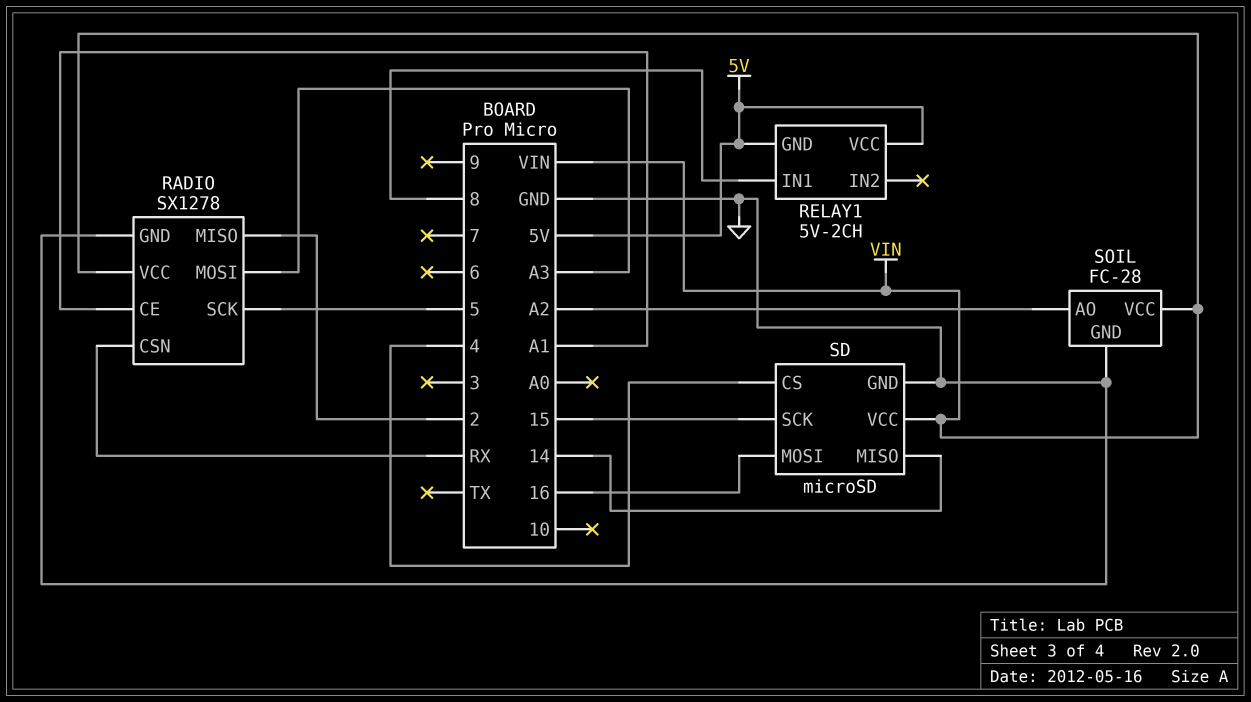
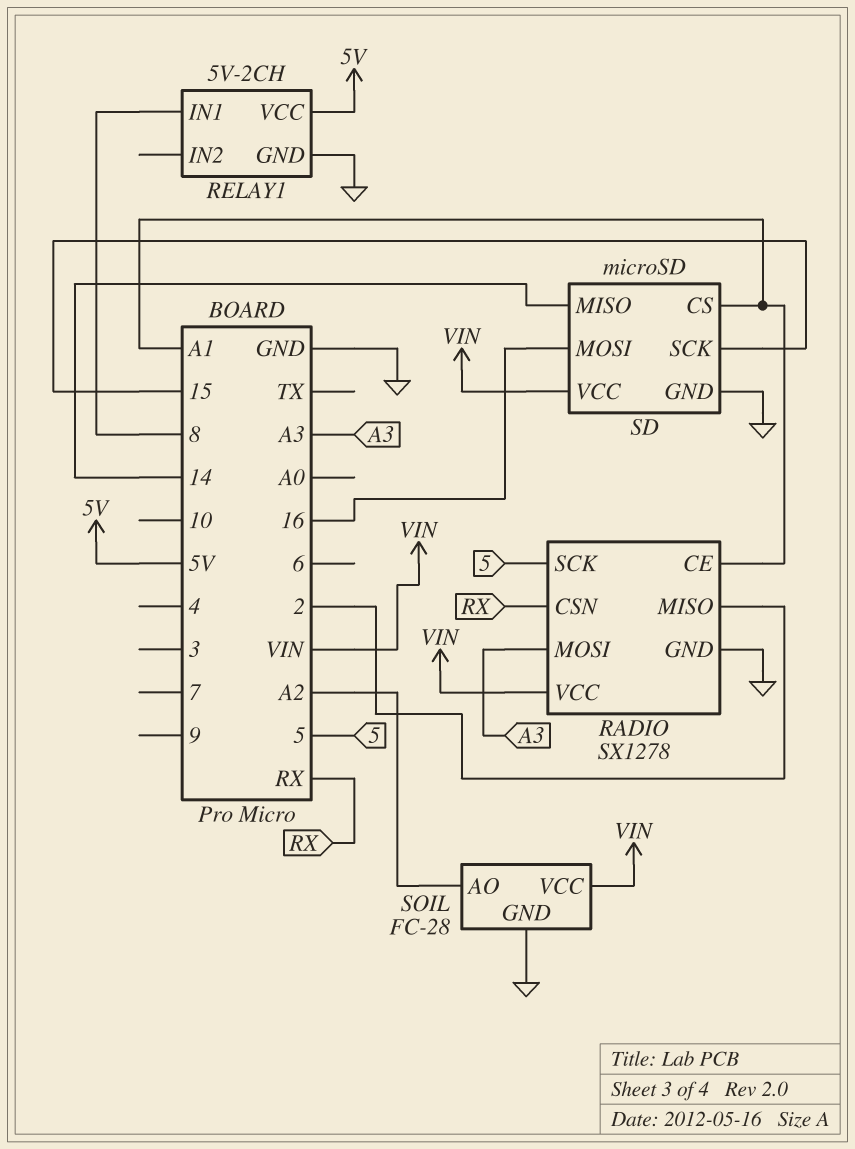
RELAY1 pin GND: 5V -> GND
SD pin CS: 4 -> A1

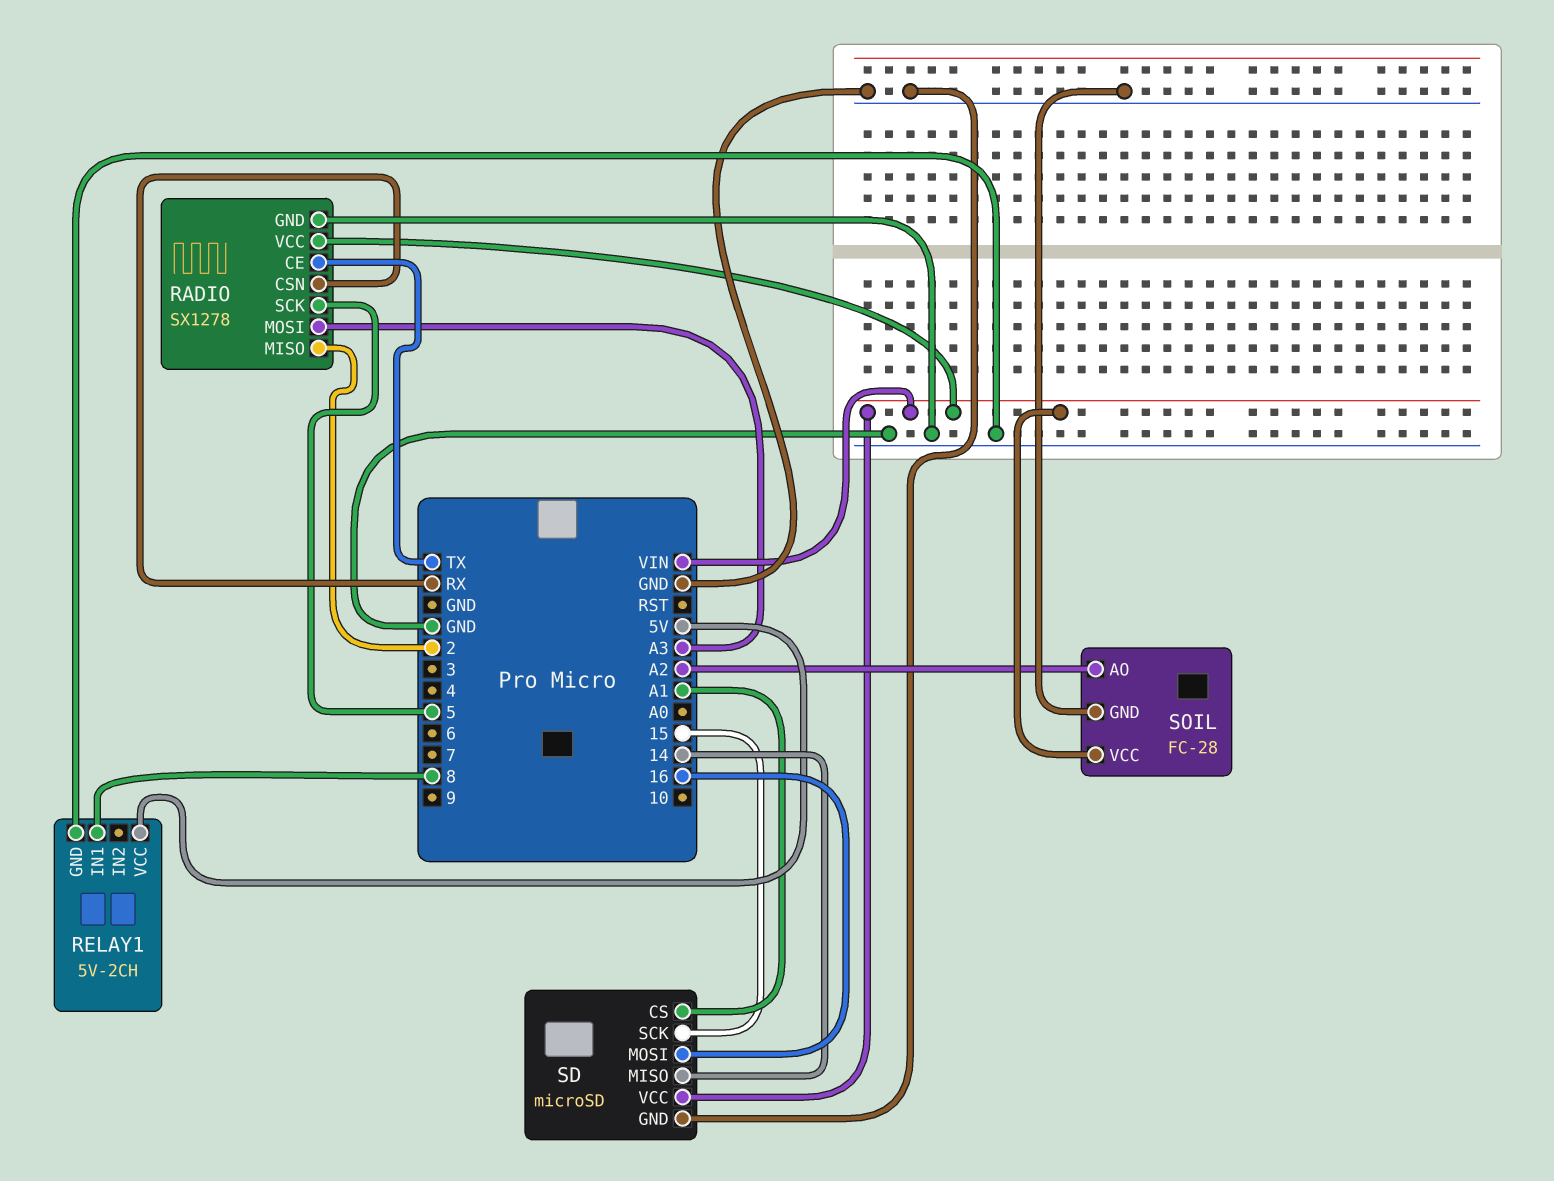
RADIO pin CE: A1 -> TX

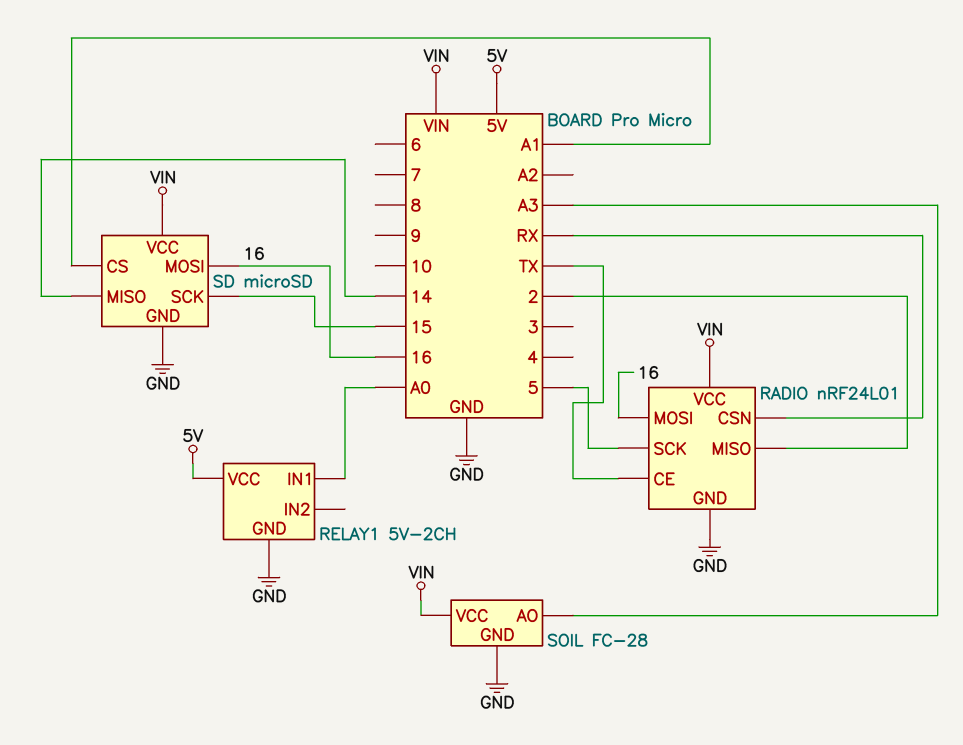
RADIO: SX1278 -> nRF24L01
RADIO pin MOSI: A3 -> 16
RELAY1 pin IN1: 8 -> A0
SOIL pin AO: A2 -> A3

